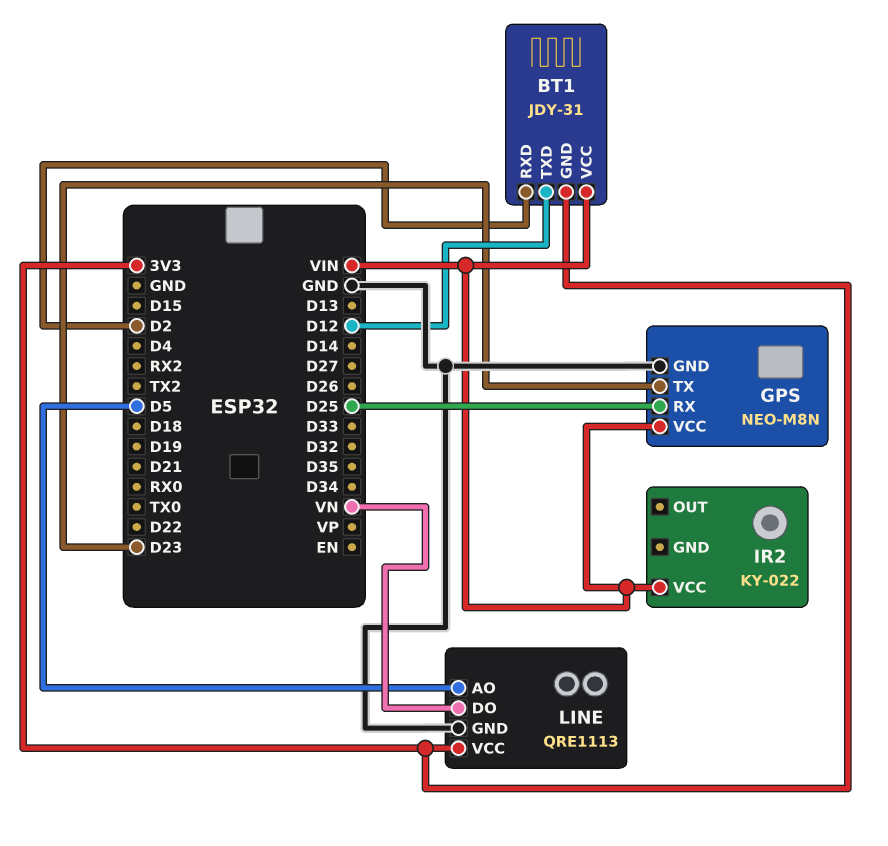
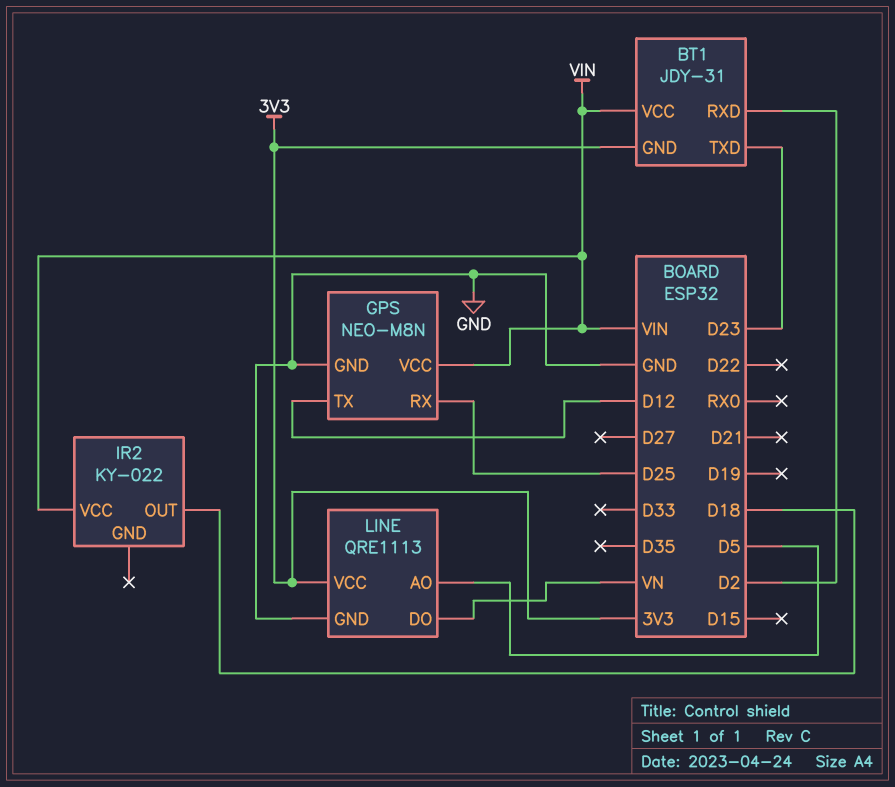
BT1 pin TXD: D12 -> D23
GPS pin TX: D23 -> D12
IR2 pin OUT: none -> D18

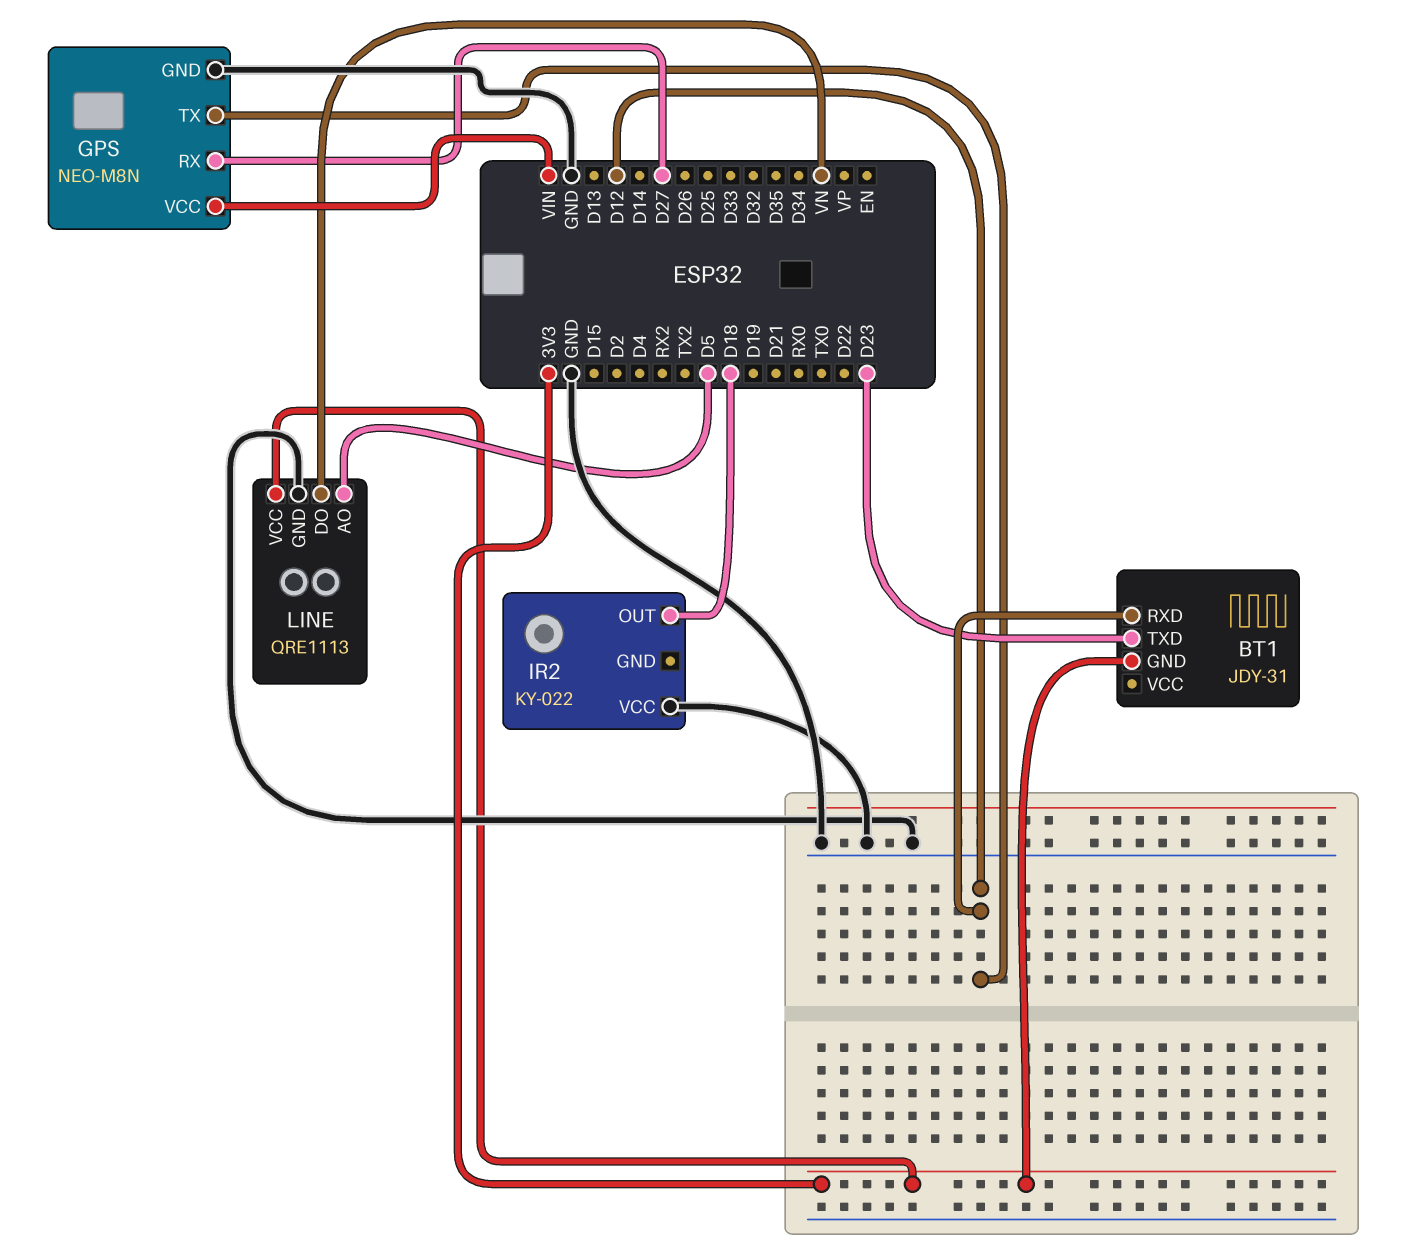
BT1 pin RXD: D2 -> D12
BT1 pin VCC: VIN -> none
GPS pin RX: D25 -> D27
IR2 pin VCC: VIN -> GND

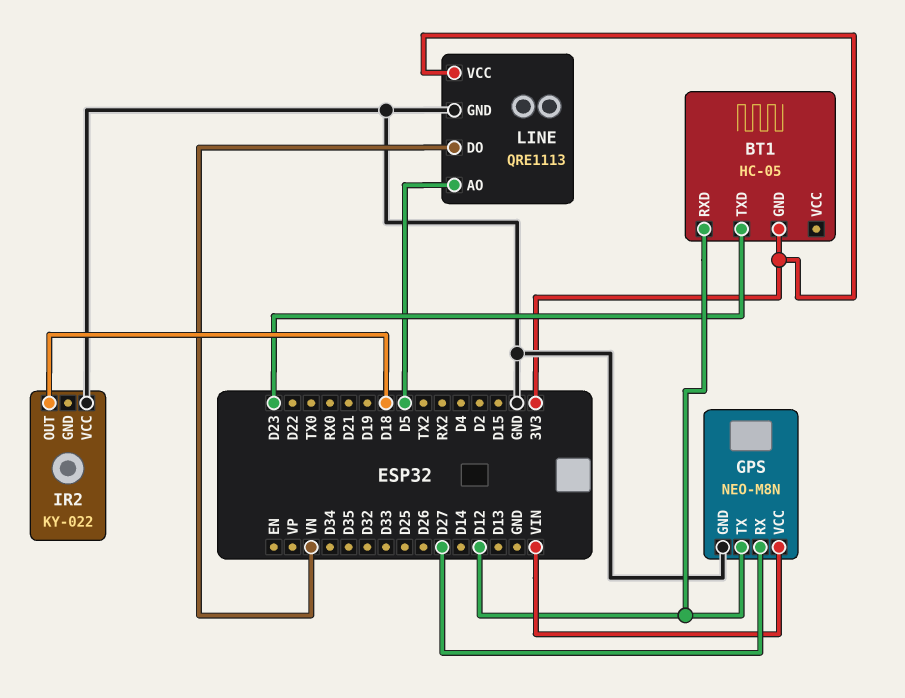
BT1: JDY-31 -> HC-05

